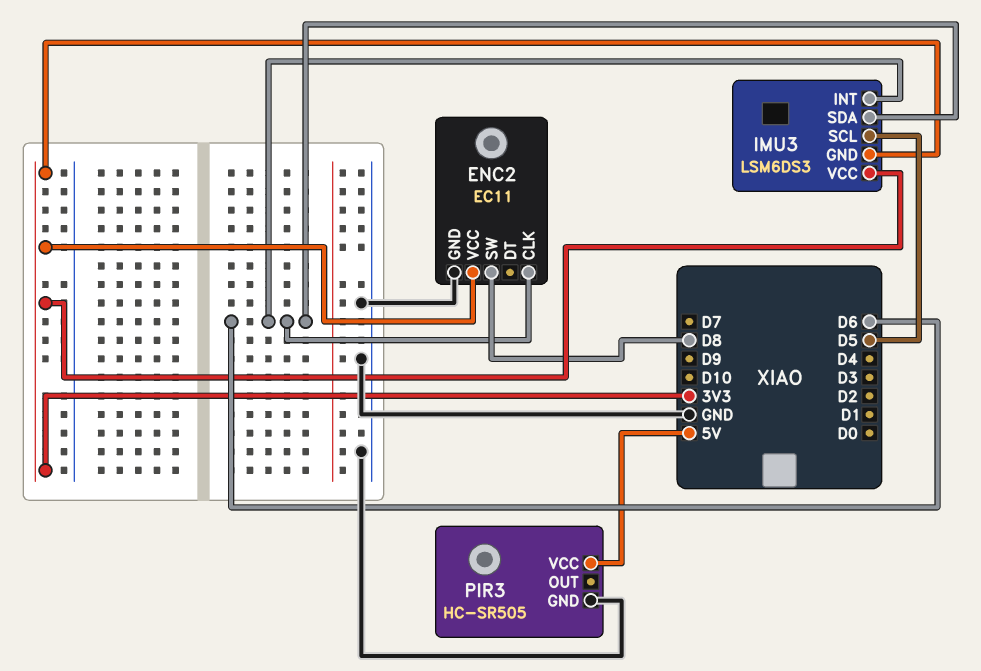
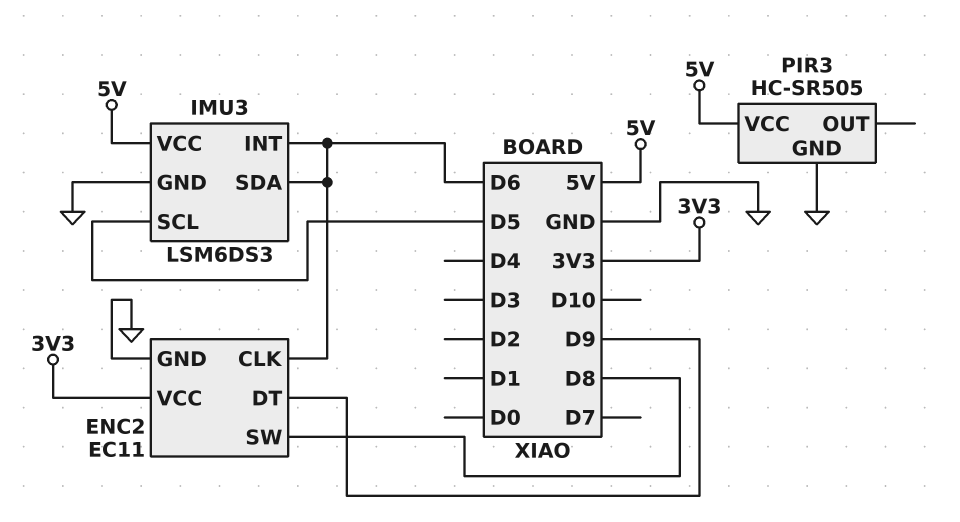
ENC2 pin DT: none -> D9
IMU3 pin GND: 3V3 -> GND
IMU3 pin VCC: 3V3 -> 5V

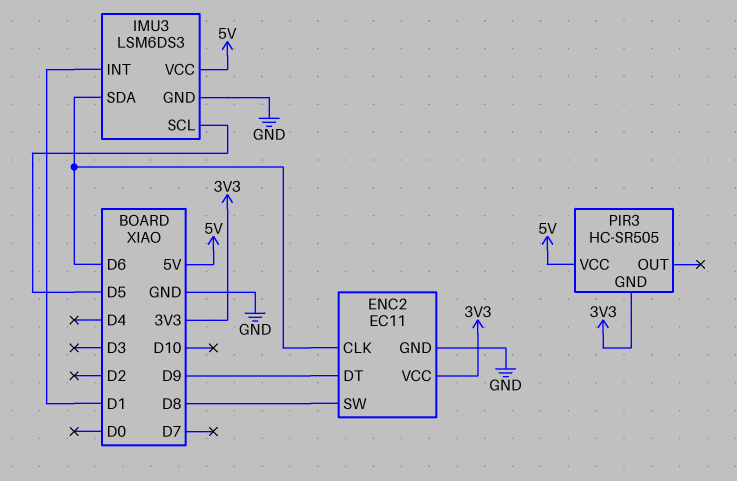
IMU3 pin INT: D6 -> D1
PIR3 pin GND: GND -> 3V3

